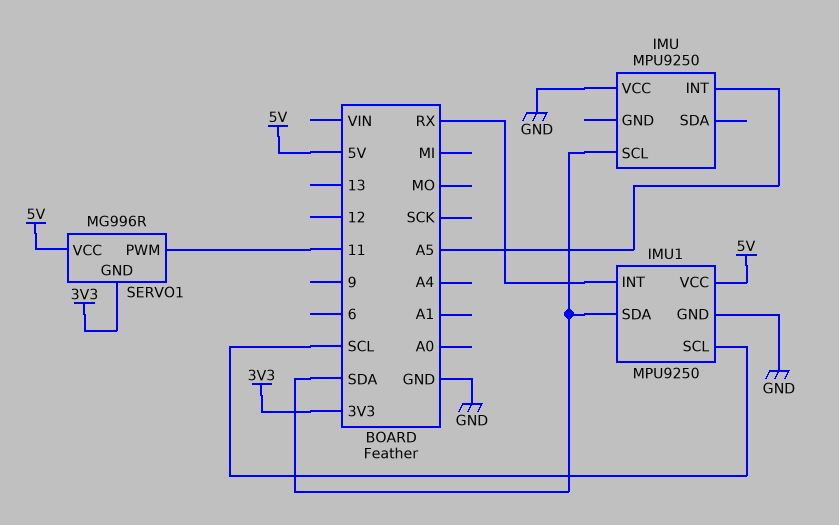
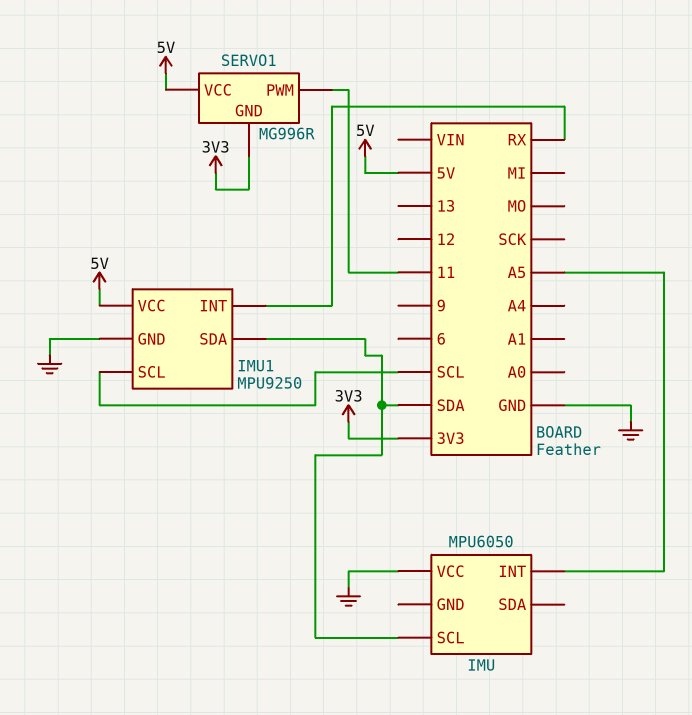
IMU: MPU9250 -> MPU6050

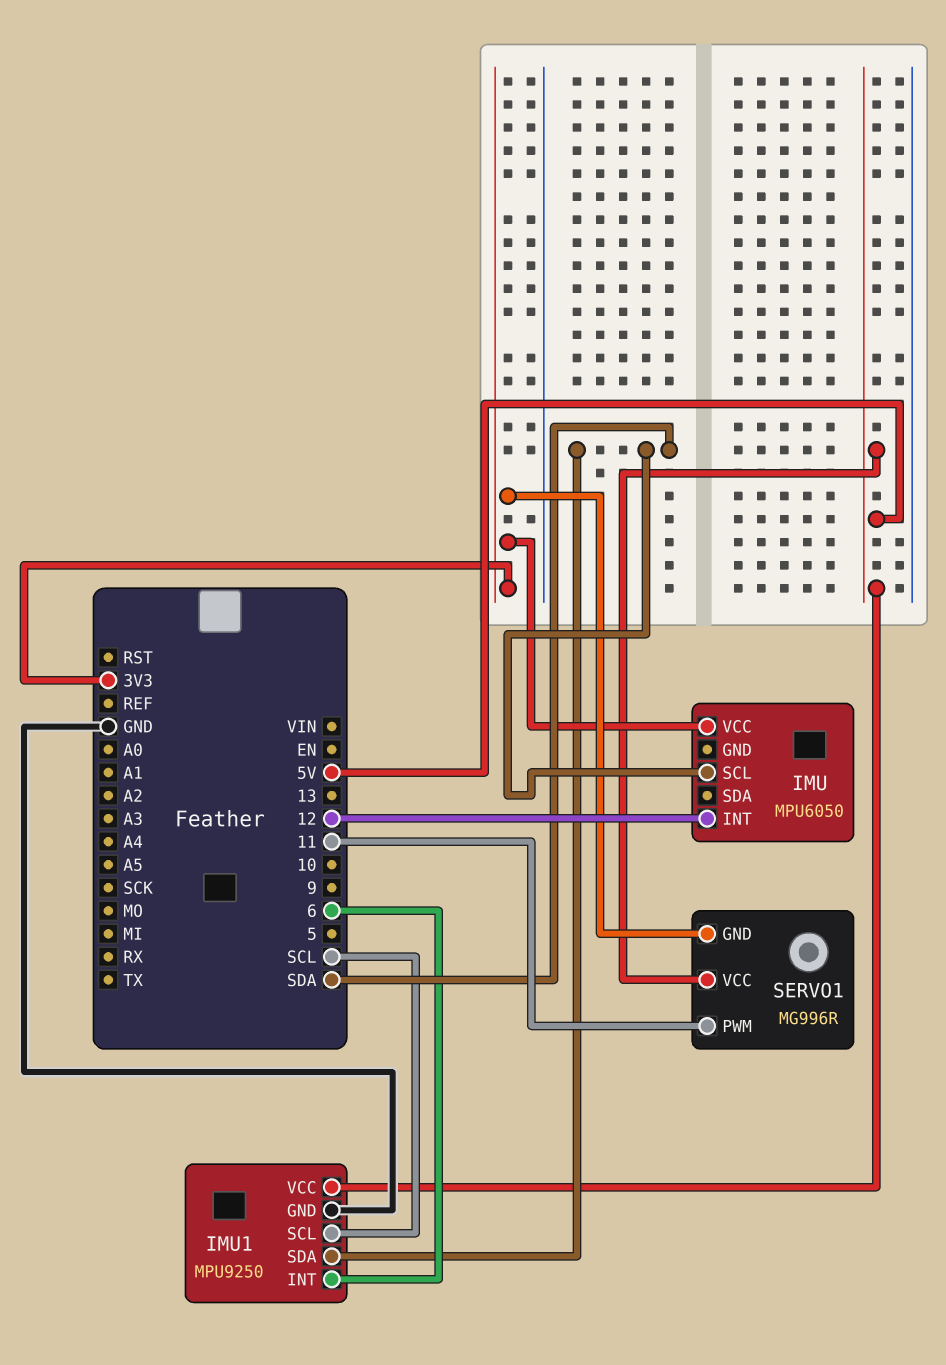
IMU pin INT: A5 -> 12
IMU pin VCC: GND -> 3V3
IMU1 pin INT: RX -> 6

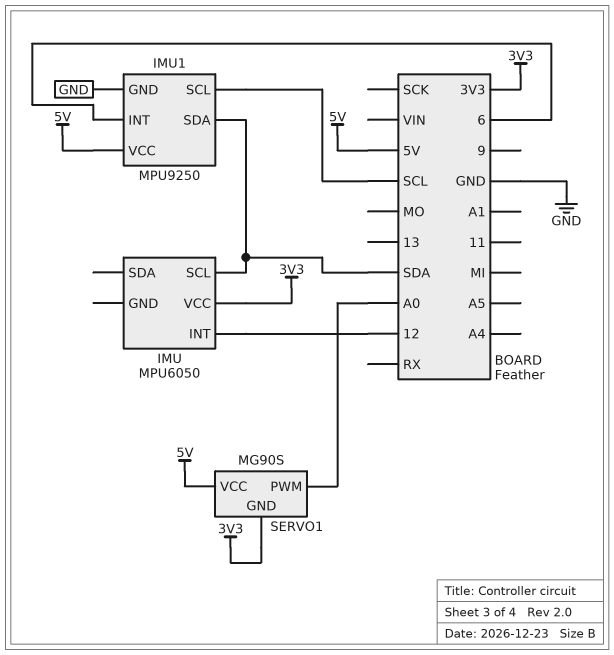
SERVO1: MG996R -> MG90S
SERVO1 pin PWM: 11 -> A0

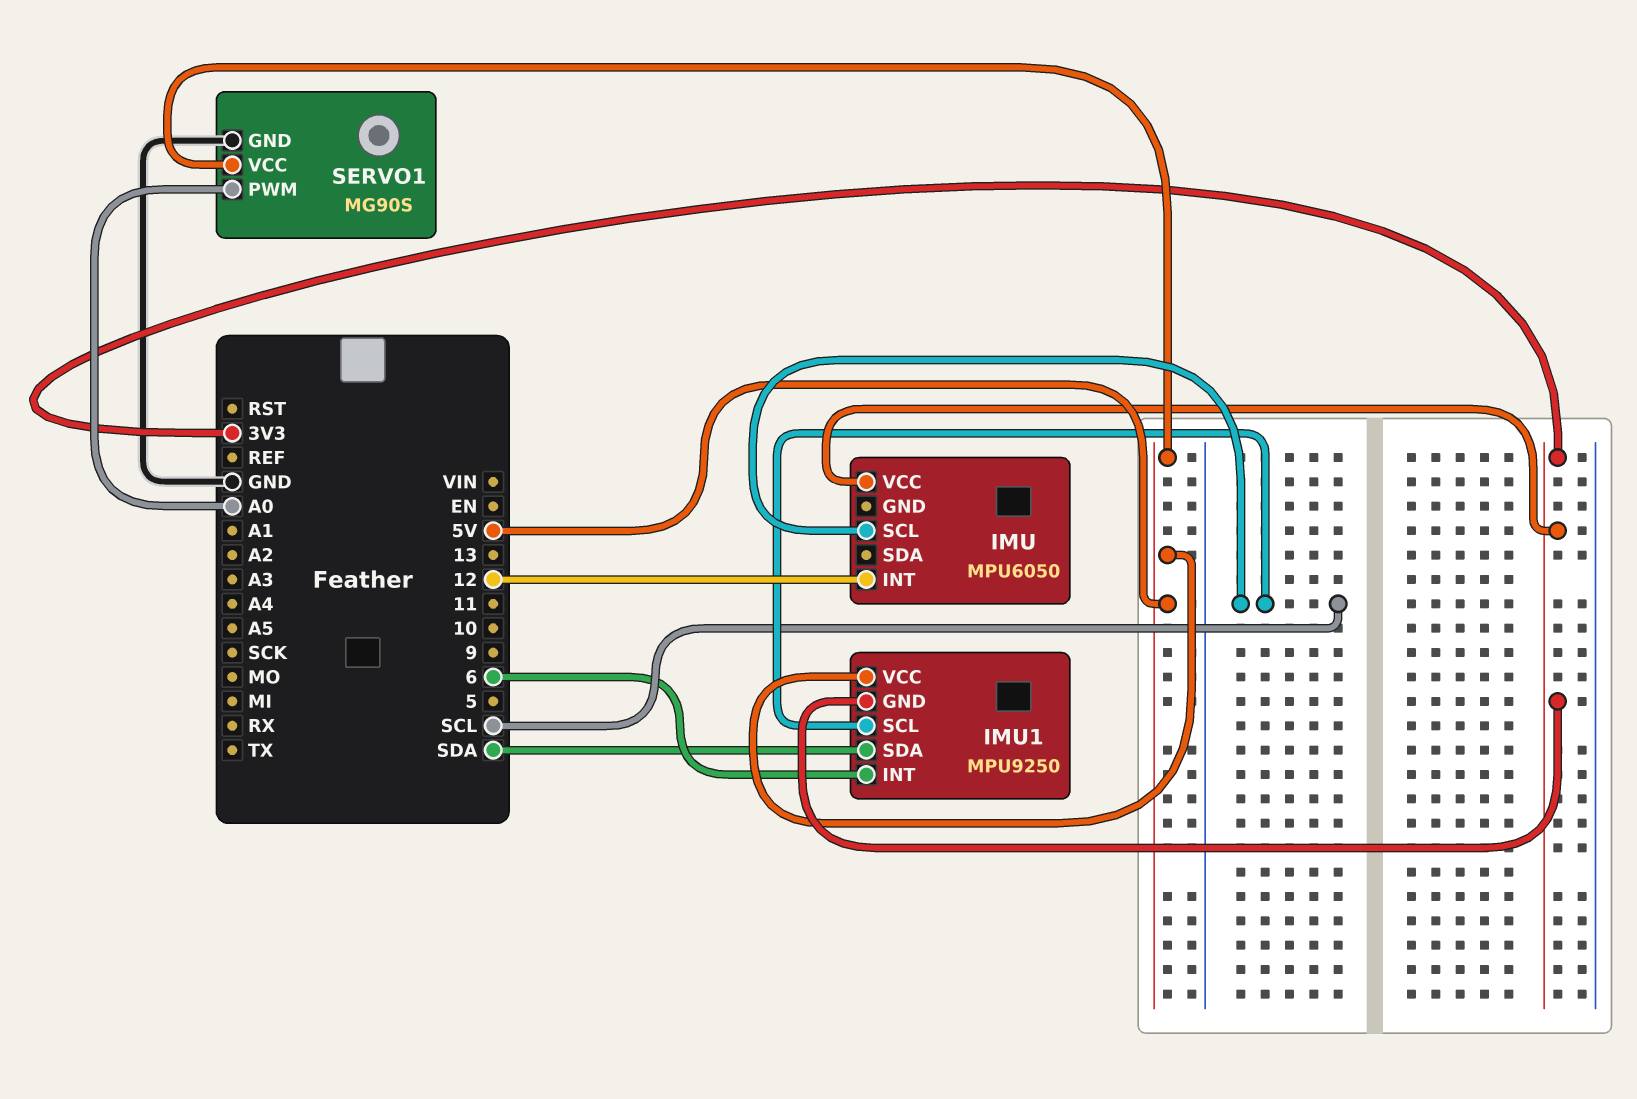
IMU pin SCL: SDA -> SCL
IMU1 pin GND: GND -> 3V3
SERVO1 pin GND: 3V3 -> GND

